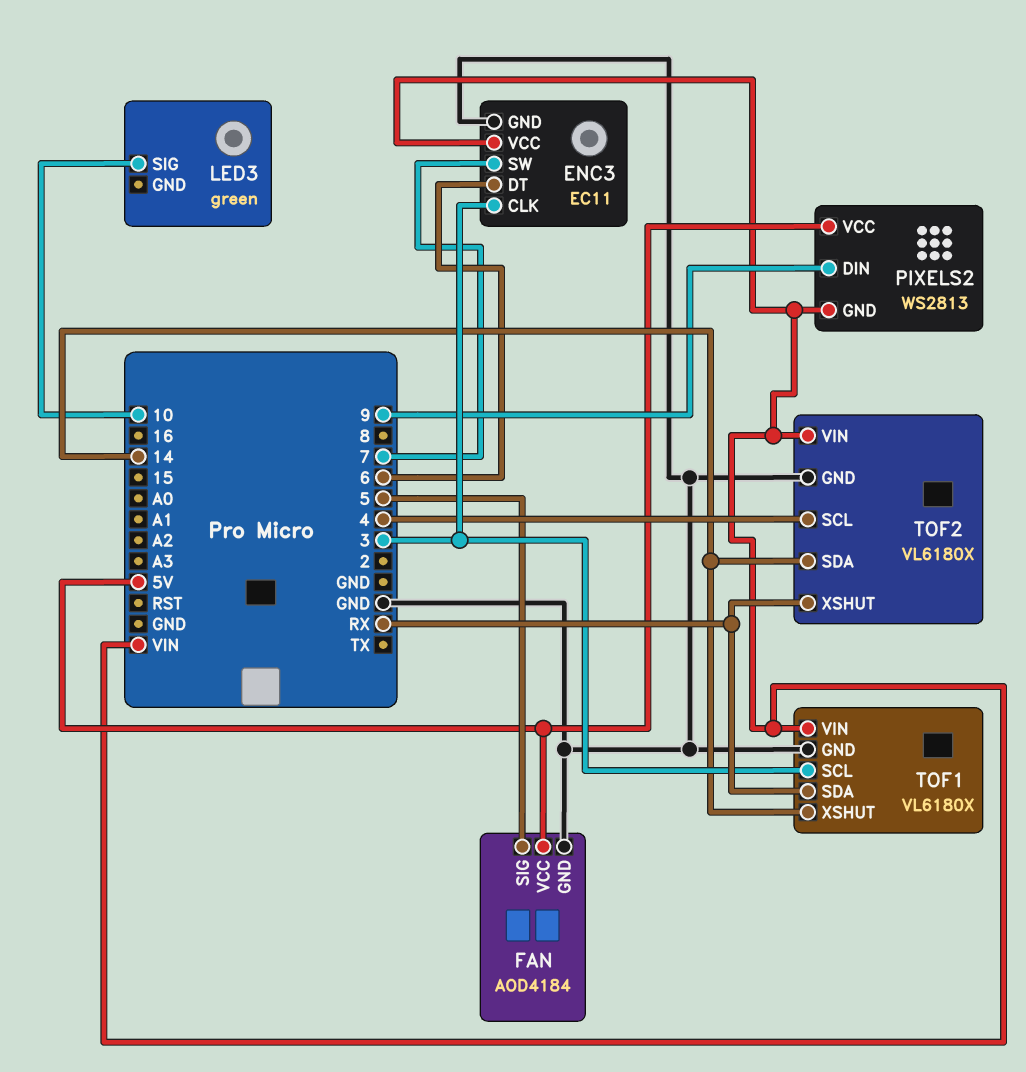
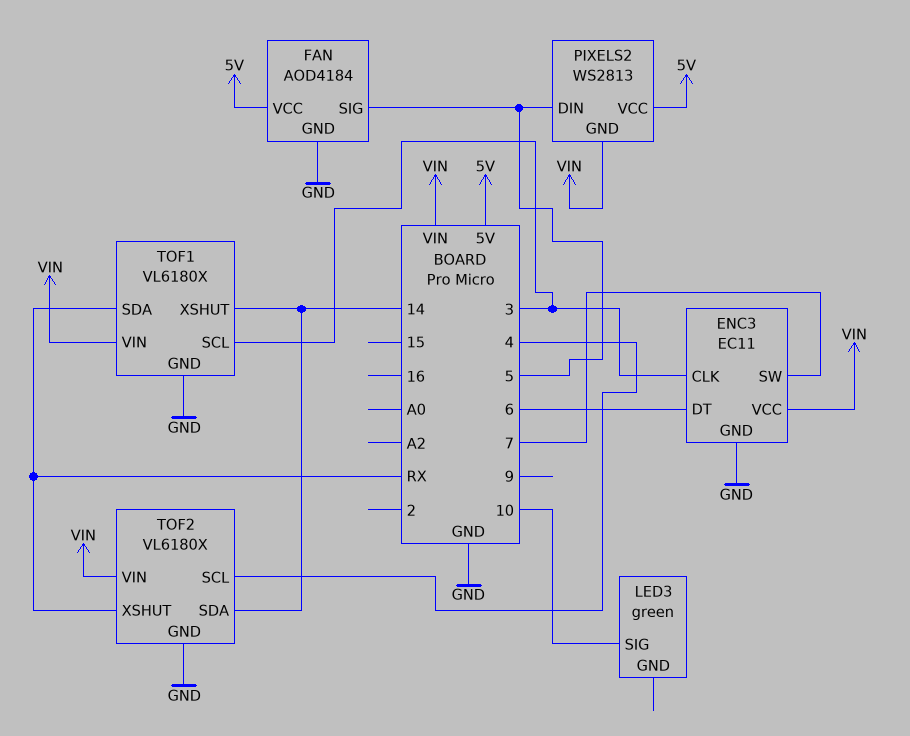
PIXELS2 pin DIN: 9 -> 5

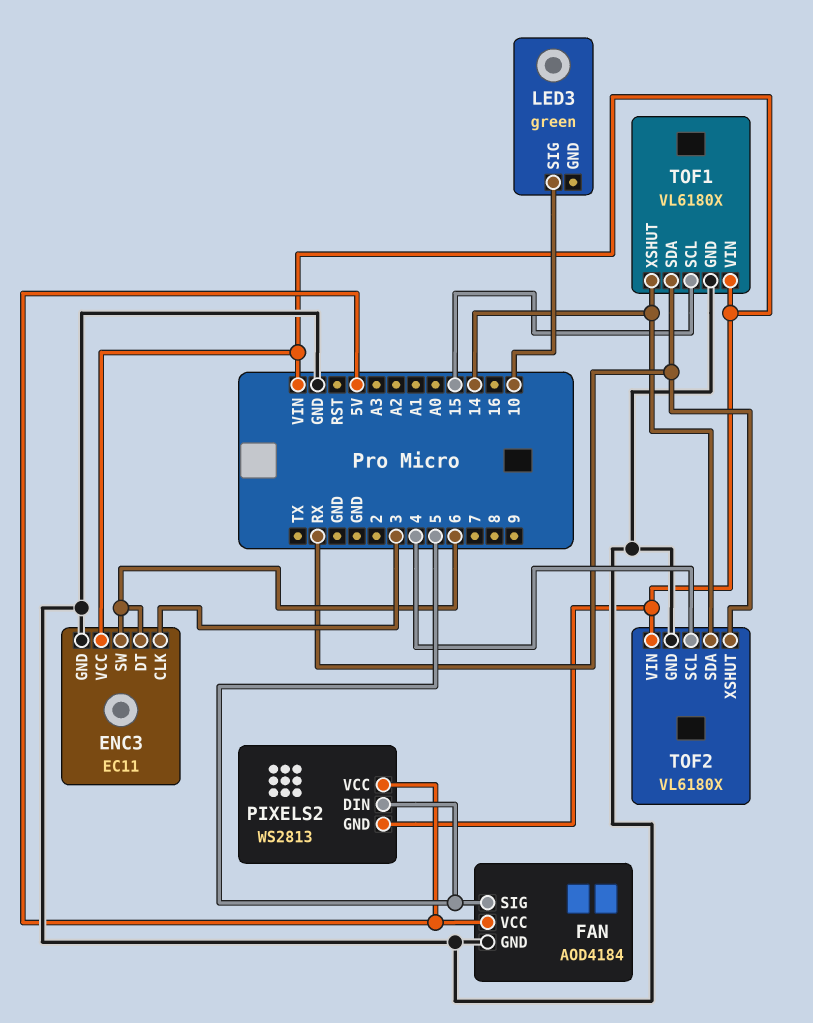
ENC3 pin SW: 7 -> 6
TOF1 pin SCL: 3 -> 15

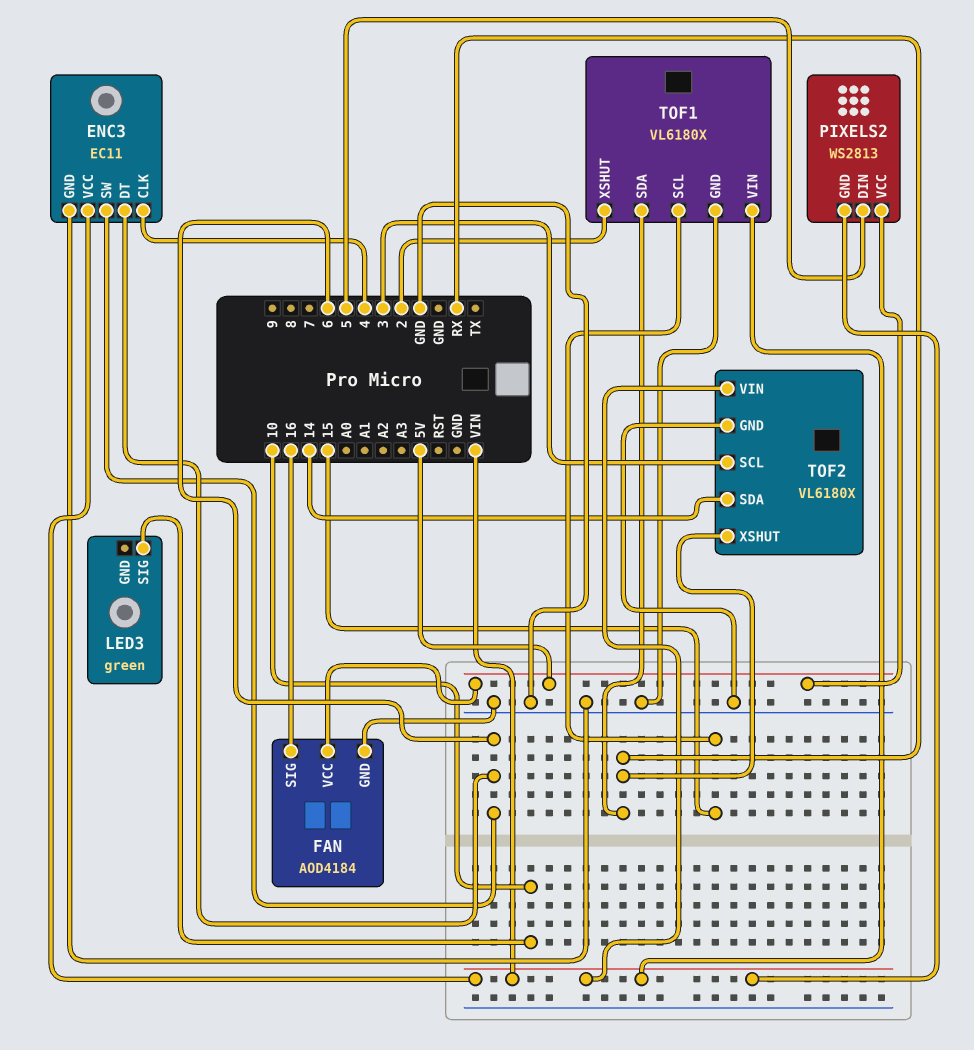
ENC3 pin CLK: 3 -> 4
FAN pin SIG: 5 -> 16
TOF1 pin XSHUT: 14 -> 2
TOF2 pin SCL: 4 -> 3

